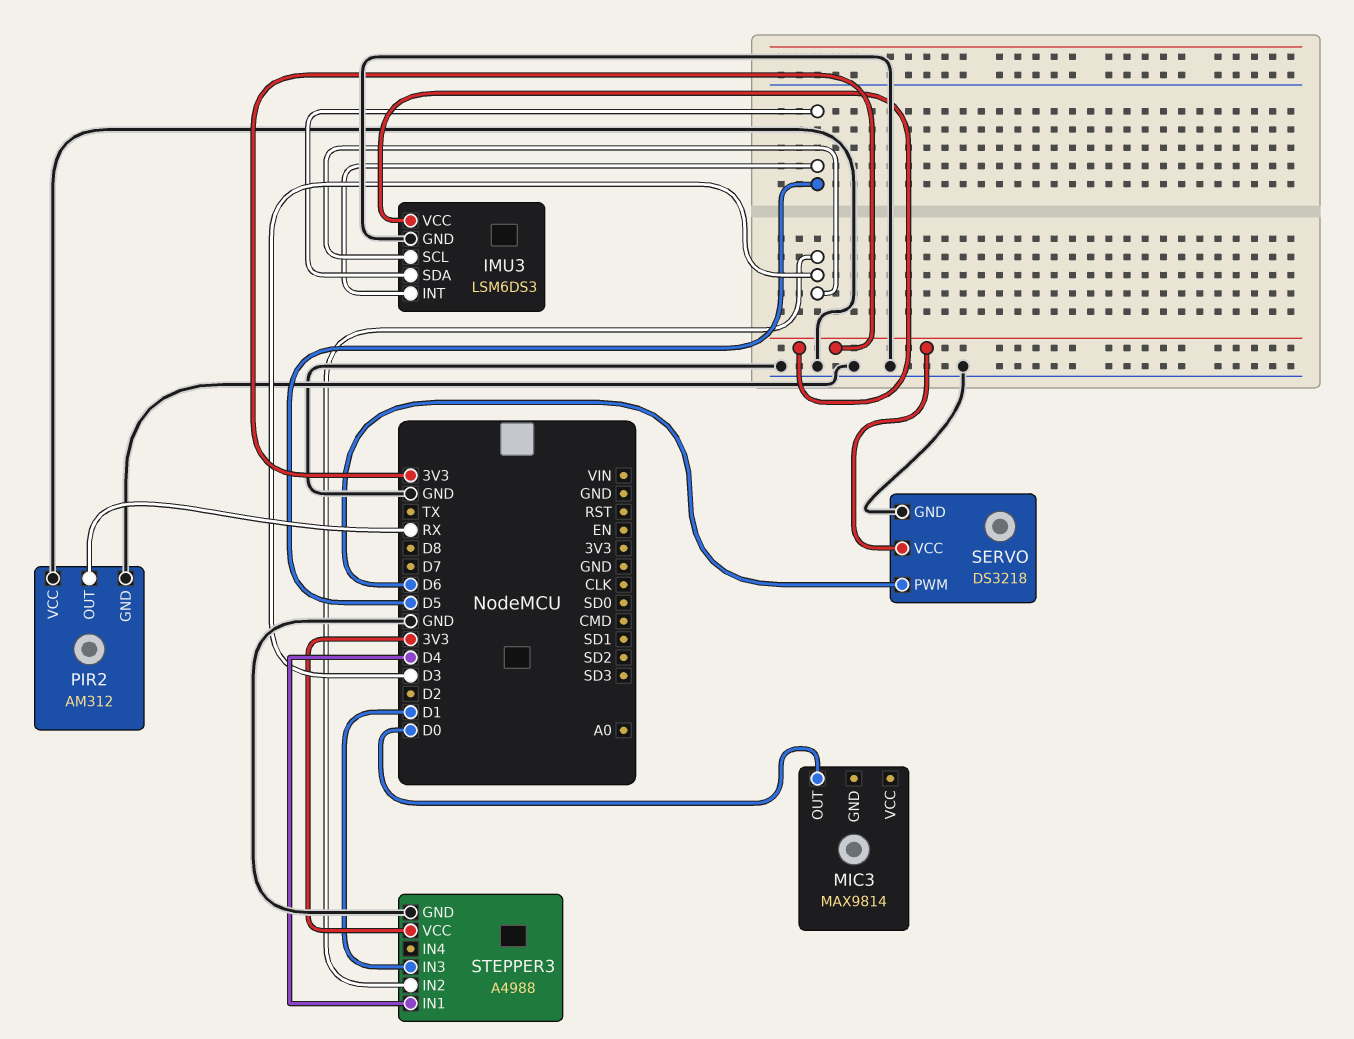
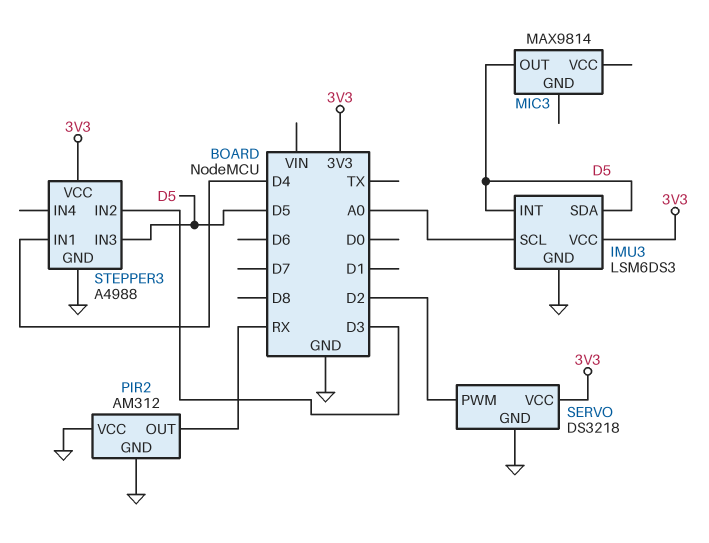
IMU3 pin SCL: D3 -> A0
MIC3 pin OUT: D0 -> D5
SERVO pin PWM: D6 -> D2
STEPPER3 pin IN3: D1 -> D5

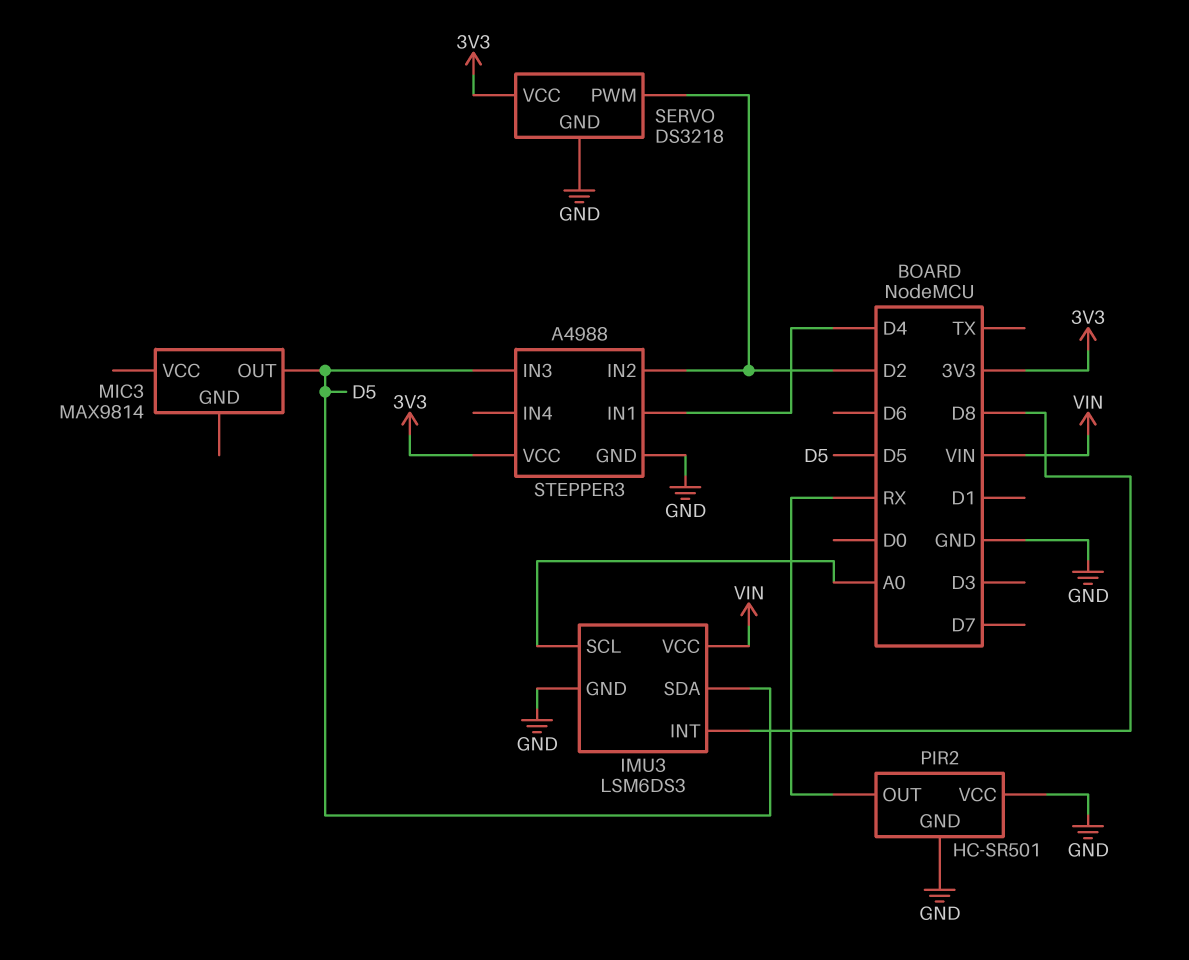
IMU3 pin INT: D5 -> D8
IMU3 pin VCC: 3V3 -> VIN
PIR2: AM312 -> HC-SR501
STEPPER3 pin IN2: D3 -> D2

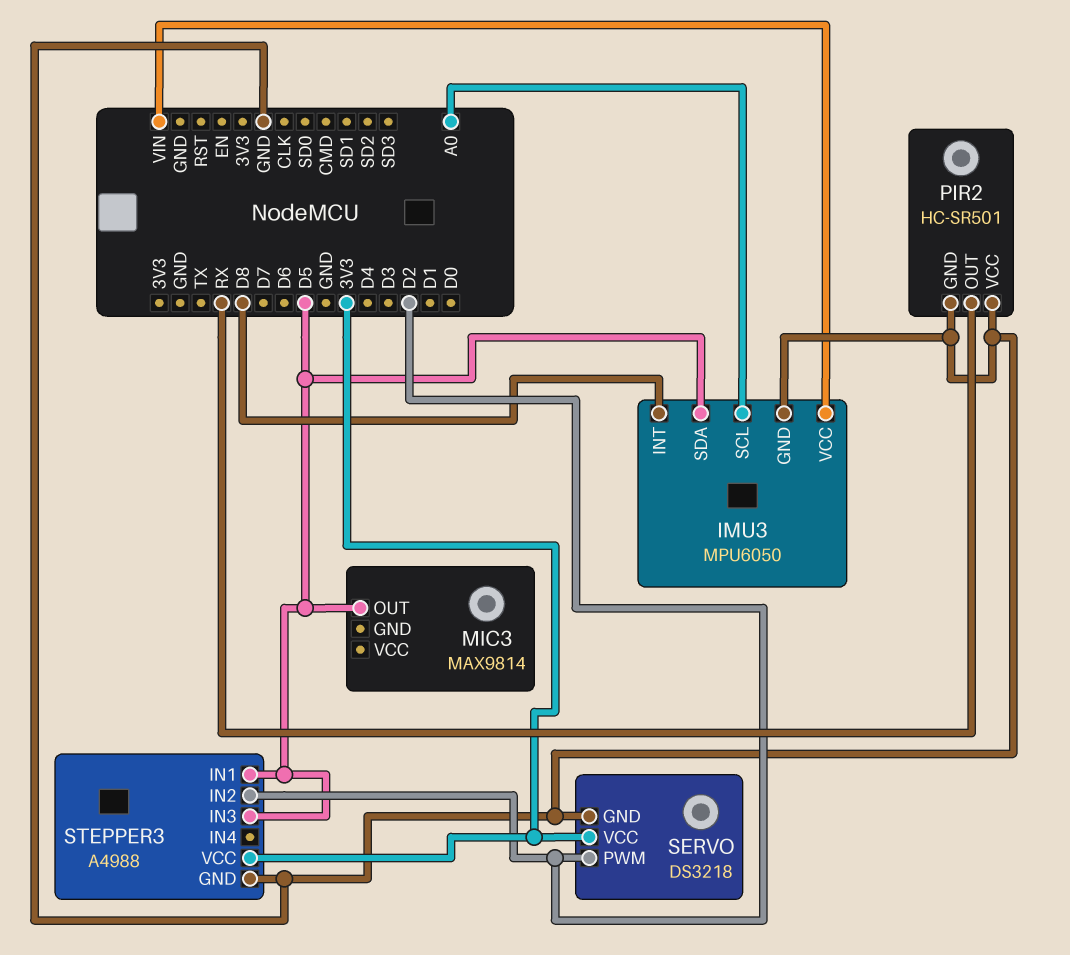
IMU3: LSM6DS3 -> MPU6050
STEPPER3 pin IN1: D4 -> D5

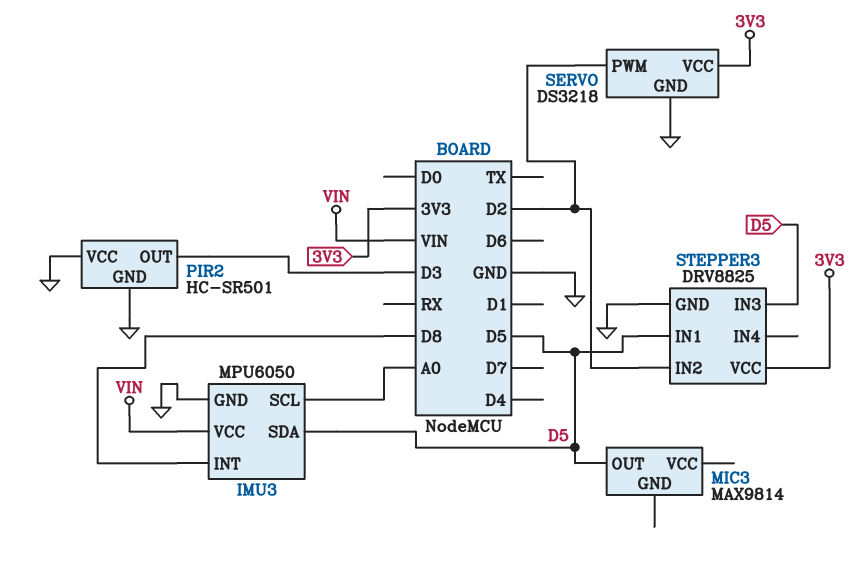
PIR2 pin OUT: RX -> D3
STEPPER3: A4988 -> DRV8825

